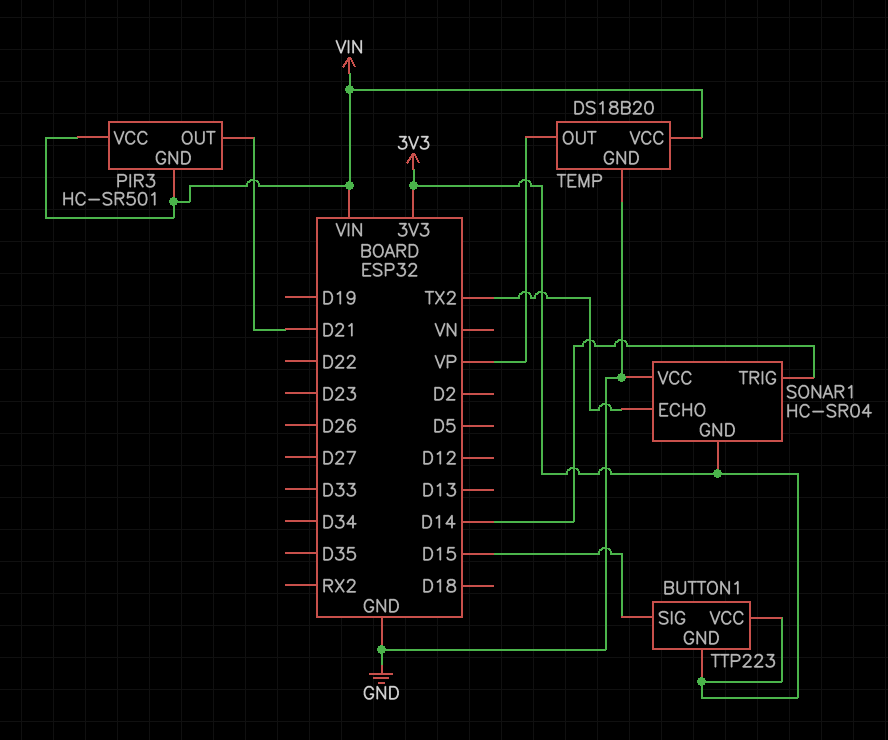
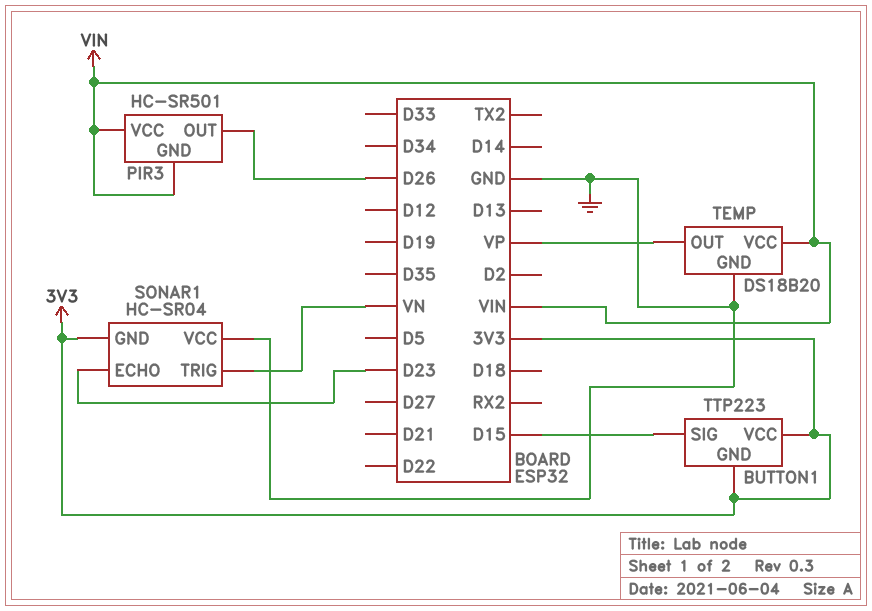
PIR3 pin OUT: D21 -> D26
SONAR1 pin ECHO: TX2 -> D23
SONAR1 pin TRIG: D14 -> VN

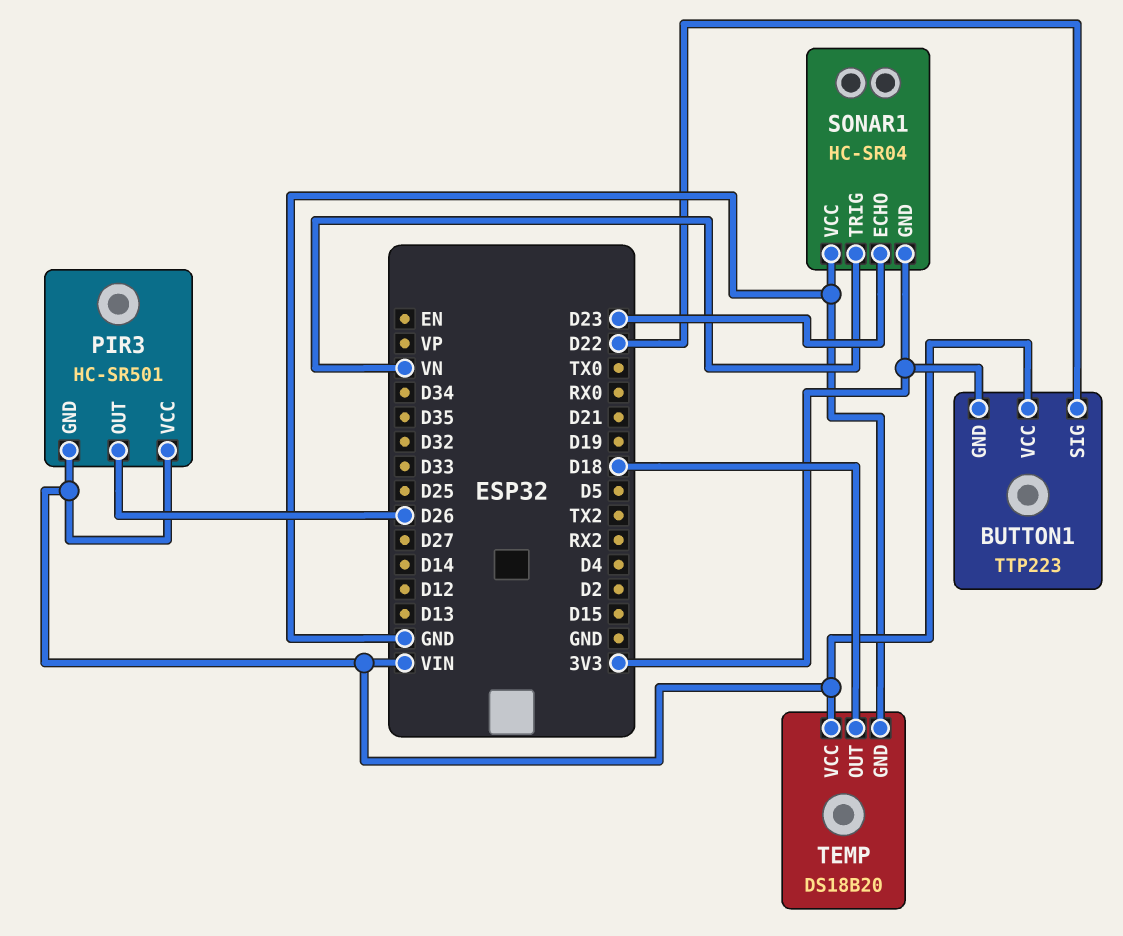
BUTTON1 pin SIG: D15 -> D22
BUTTON1 pin VCC: 3V3 -> VIN
TEMP pin OUT: VP -> D18

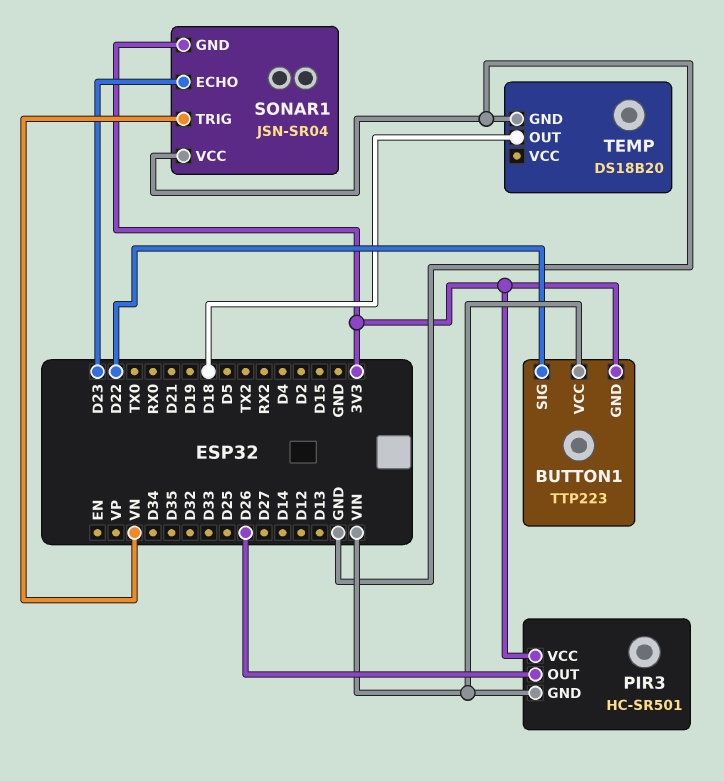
PIR3 pin VCC: VIN -> 3V3
SONAR1: HC-SR04 -> JSN-SR04
TEMP pin VCC: VIN -> none

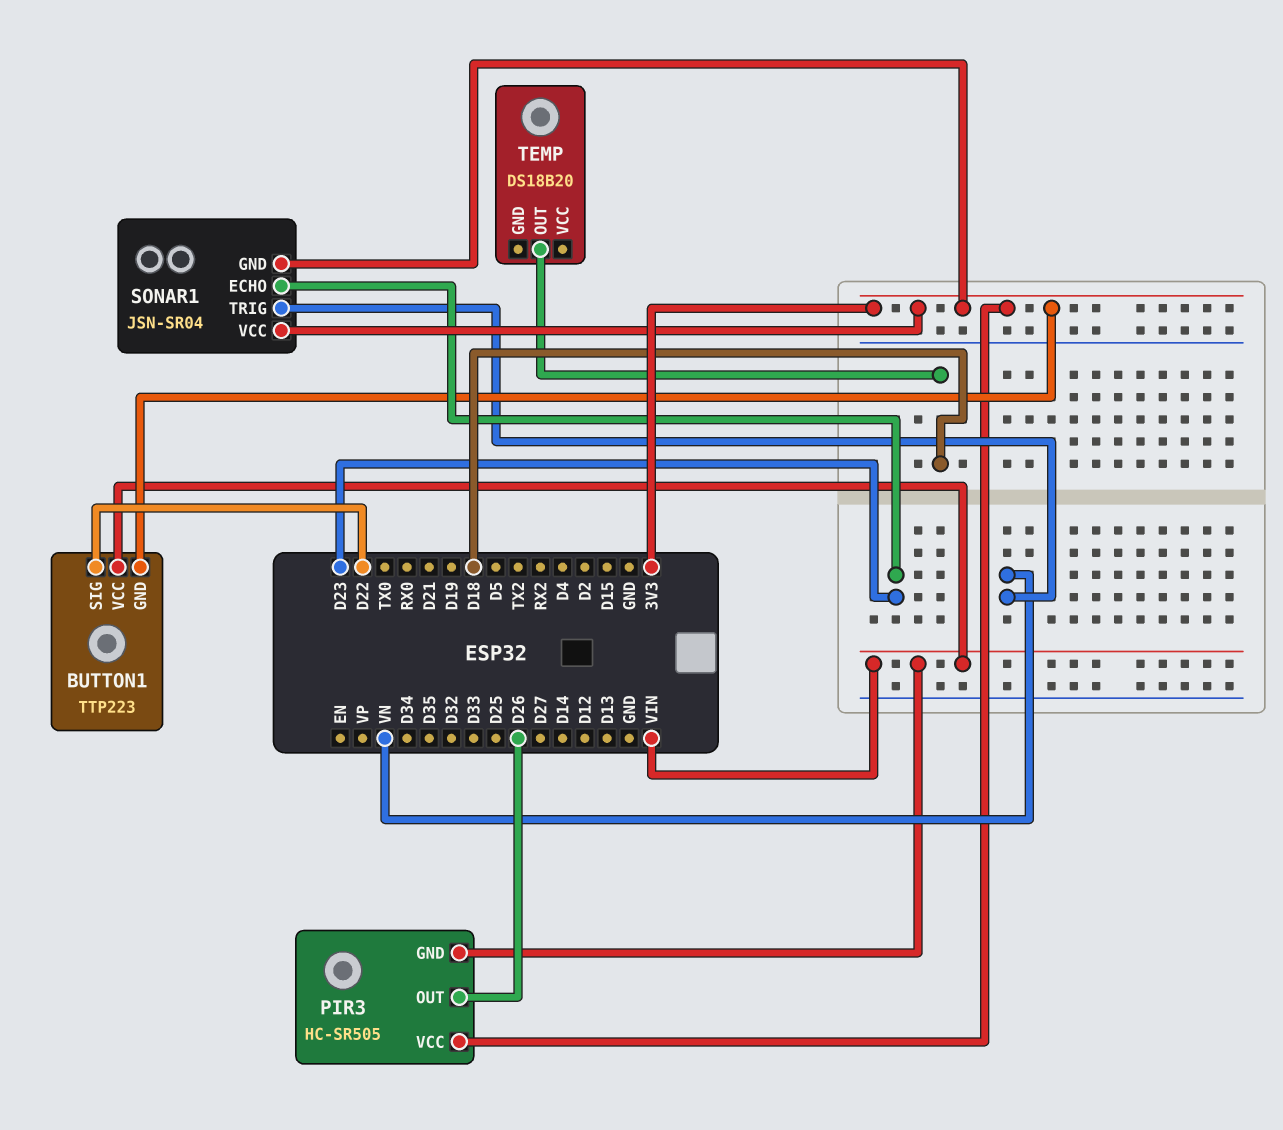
PIR3: HC-SR501 -> HC-SR505
SONAR1 pin VCC: GND -> 3V3
TEMP pin GND: GND -> none

